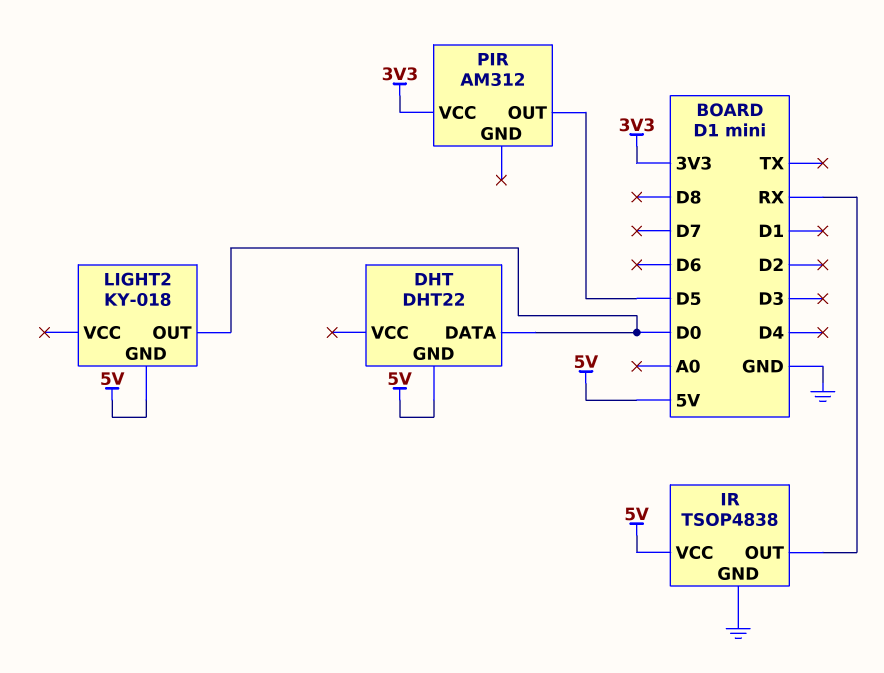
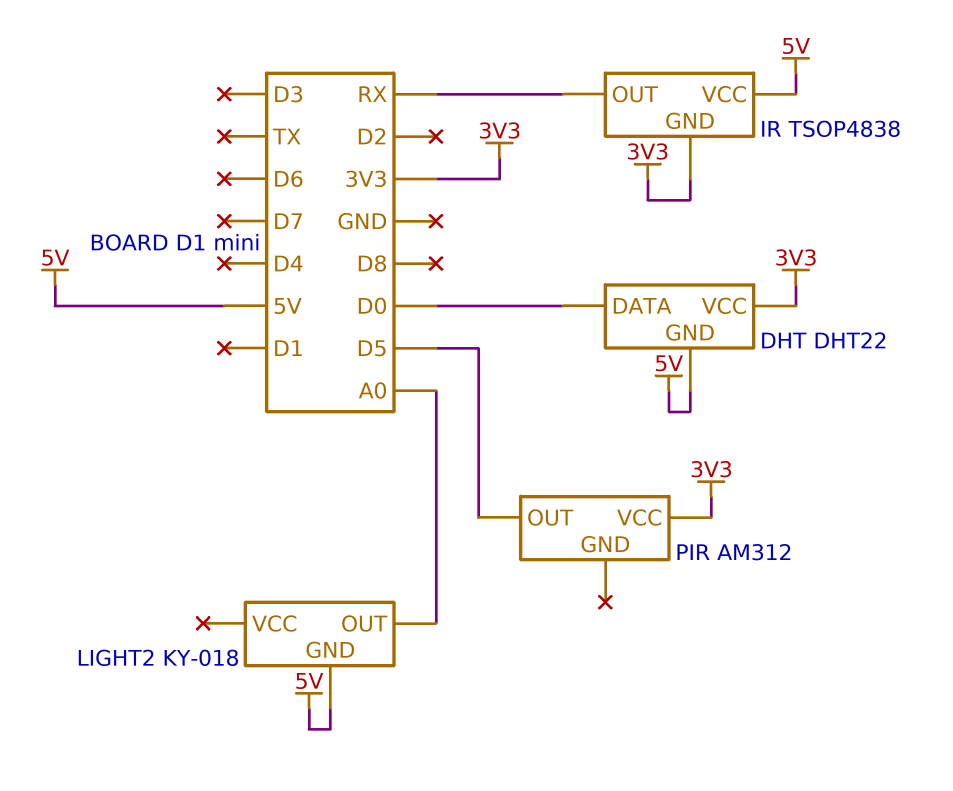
DHT pin VCC: none -> 3V3
IR pin GND: GND -> 3V3
LIGHT2 pin OUT: D0 -> A0

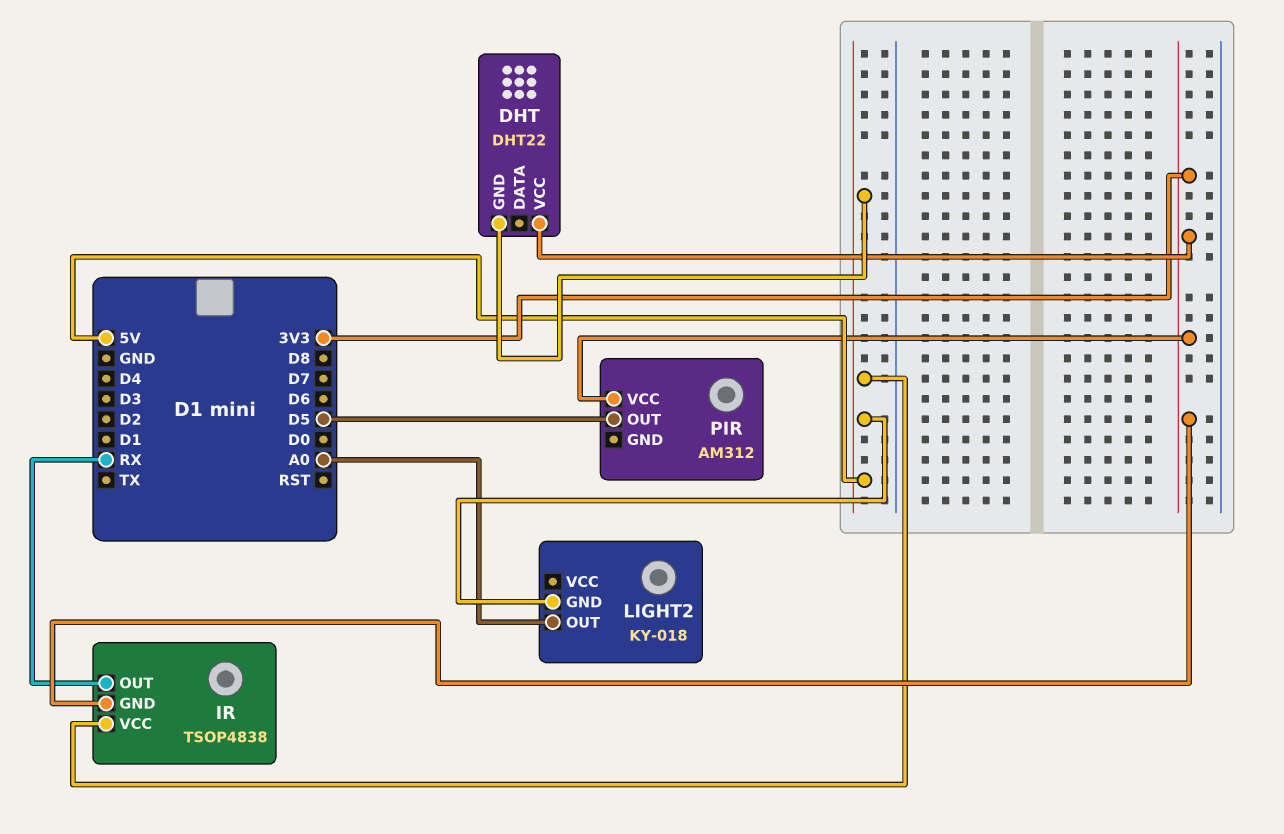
DHT pin DATA: D0 -> none

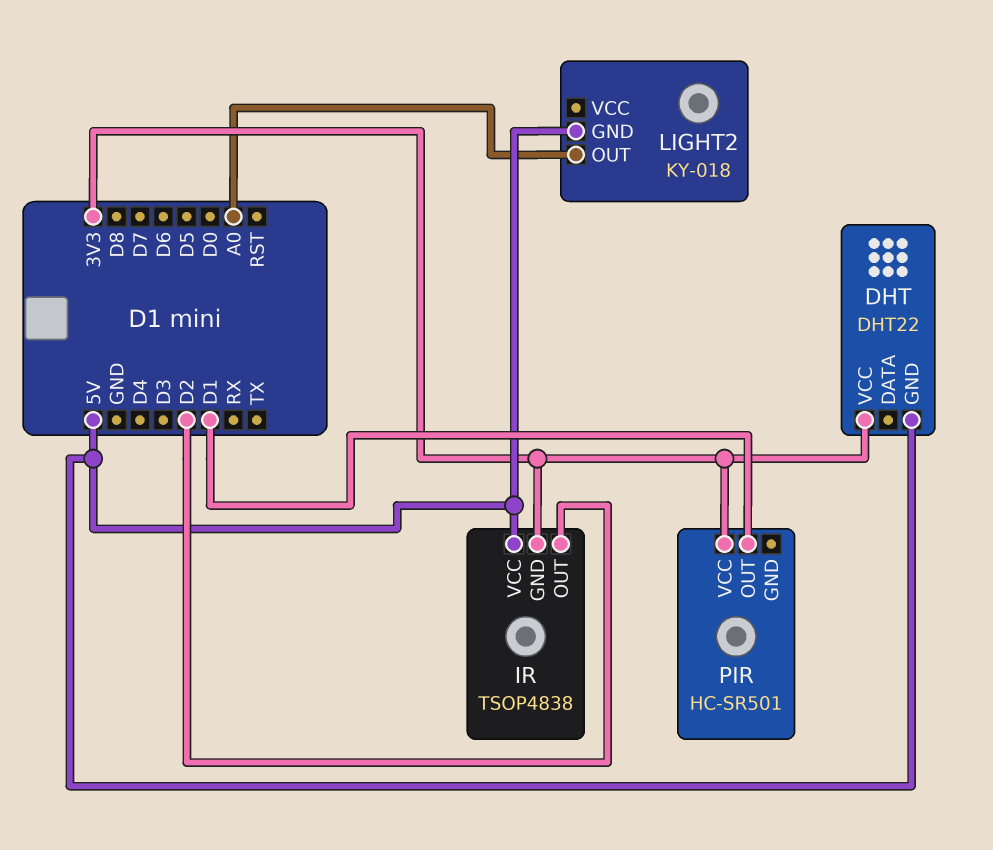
IR pin OUT: RX -> D2
PIR: AM312 -> HC-SR501
PIR pin OUT: D5 -> D1

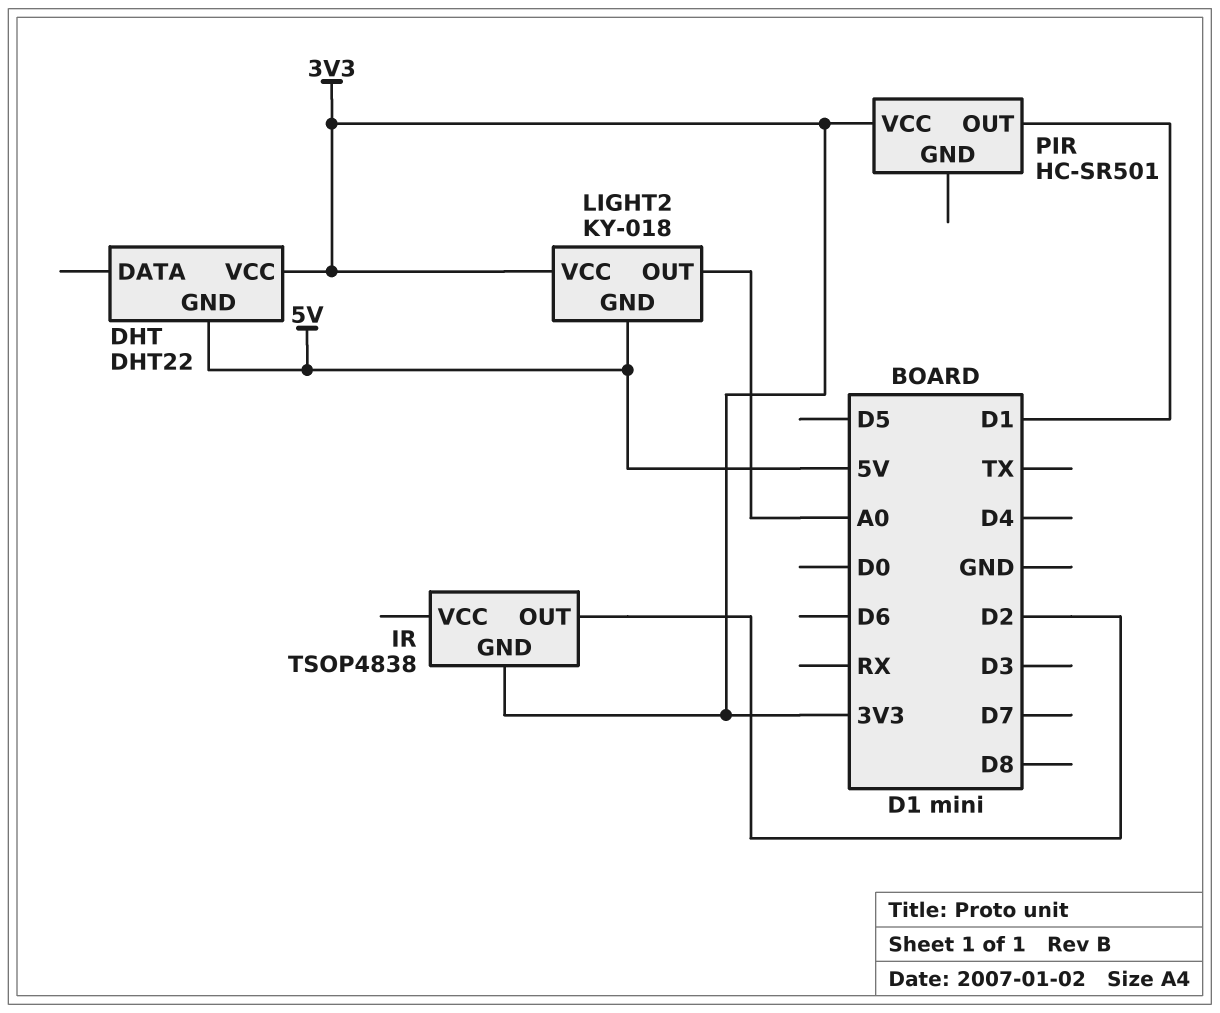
IR pin VCC: 5V -> none
LIGHT2 pin VCC: none -> 3V3

